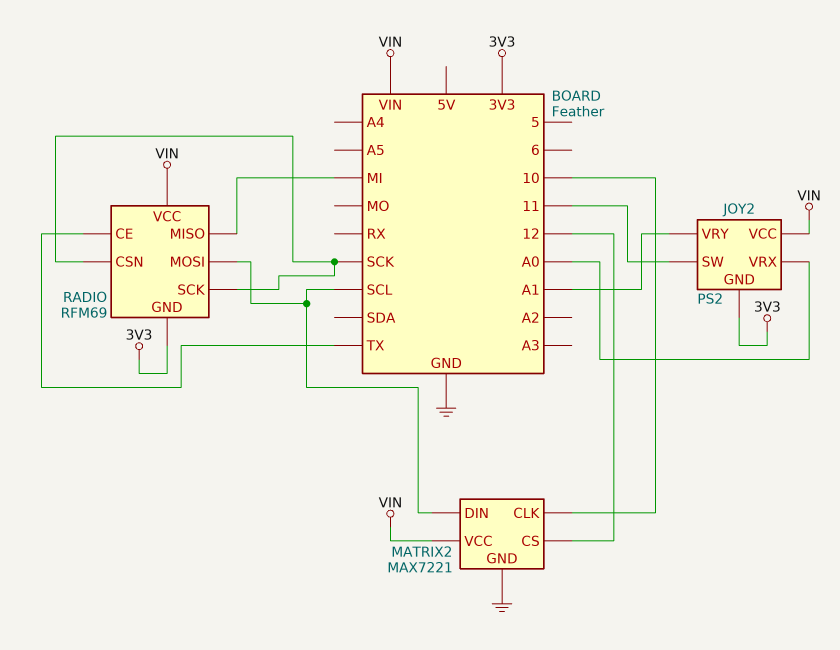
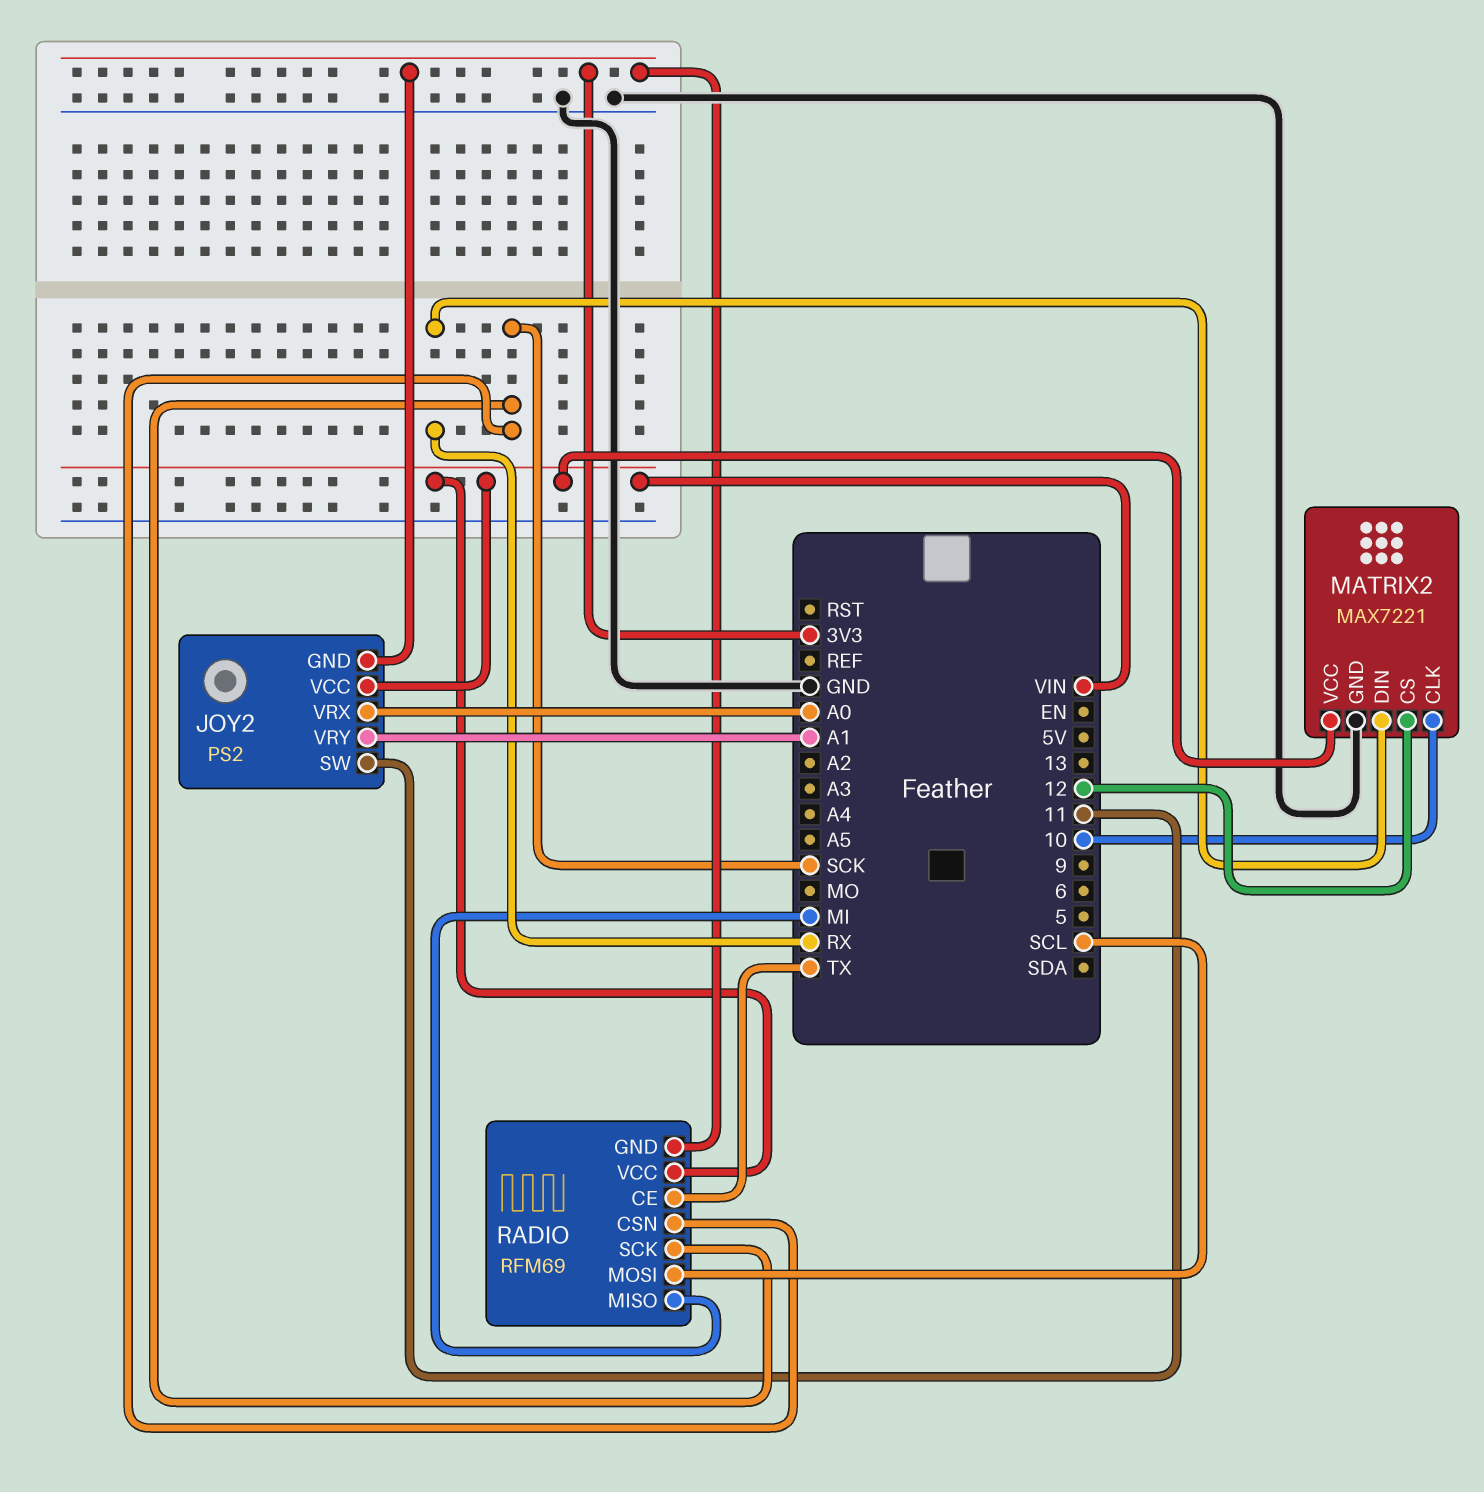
MATRIX2 pin DIN: SCL -> RX

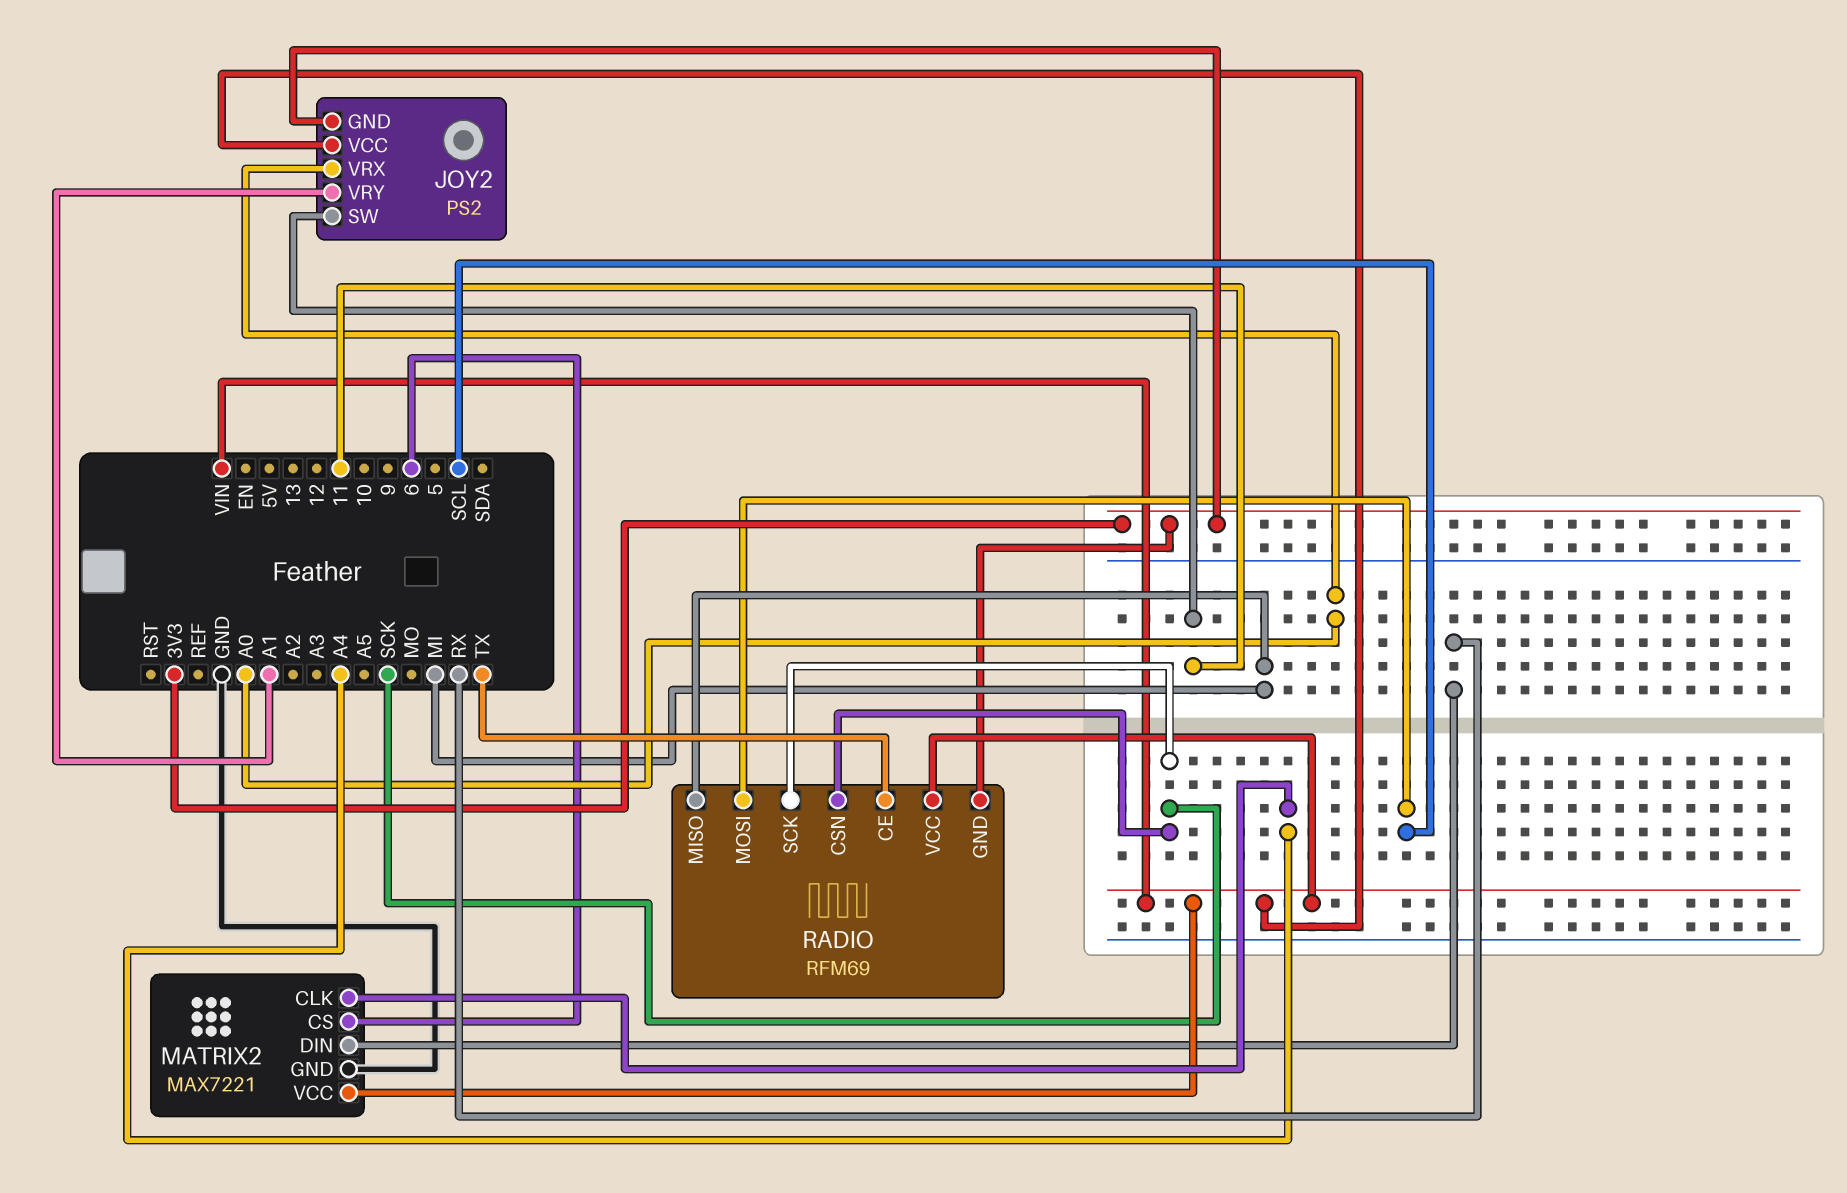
MATRIX2 pin CLK: 10 -> A4
MATRIX2 pin CS: 12 -> 6

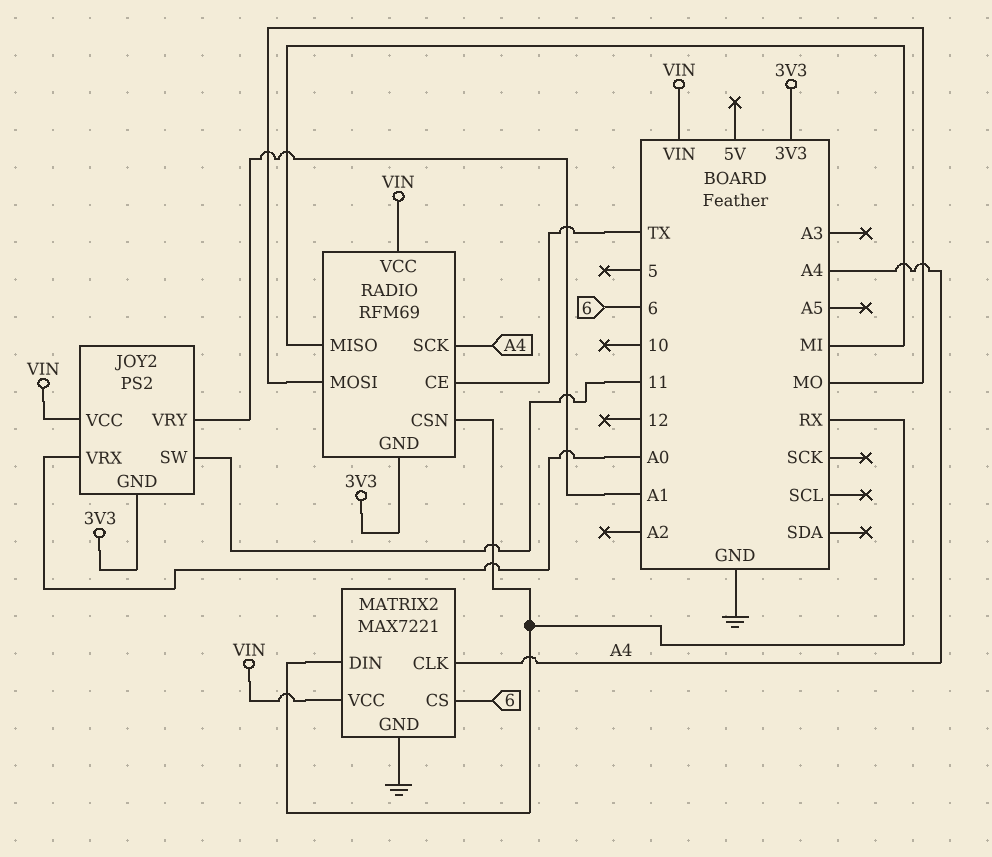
RADIO pin CSN: SCK -> RX
RADIO pin MOSI: SCL -> MO
RADIO pin SCK: SCK -> A4

